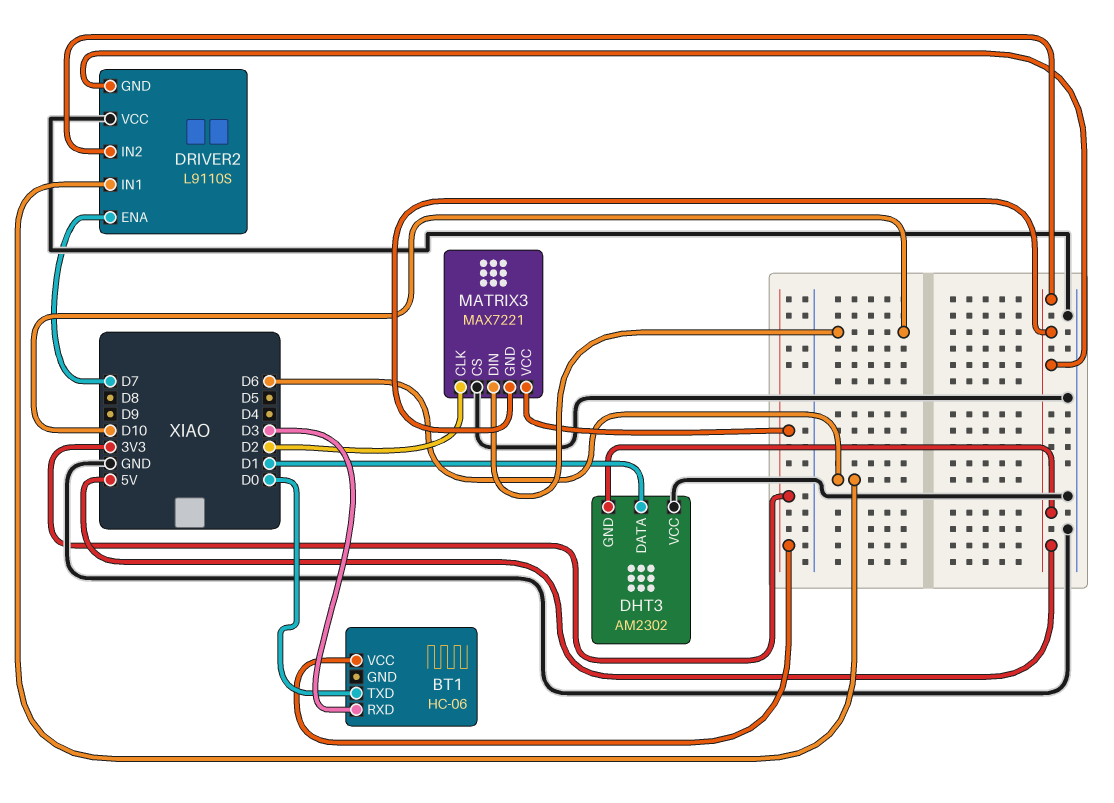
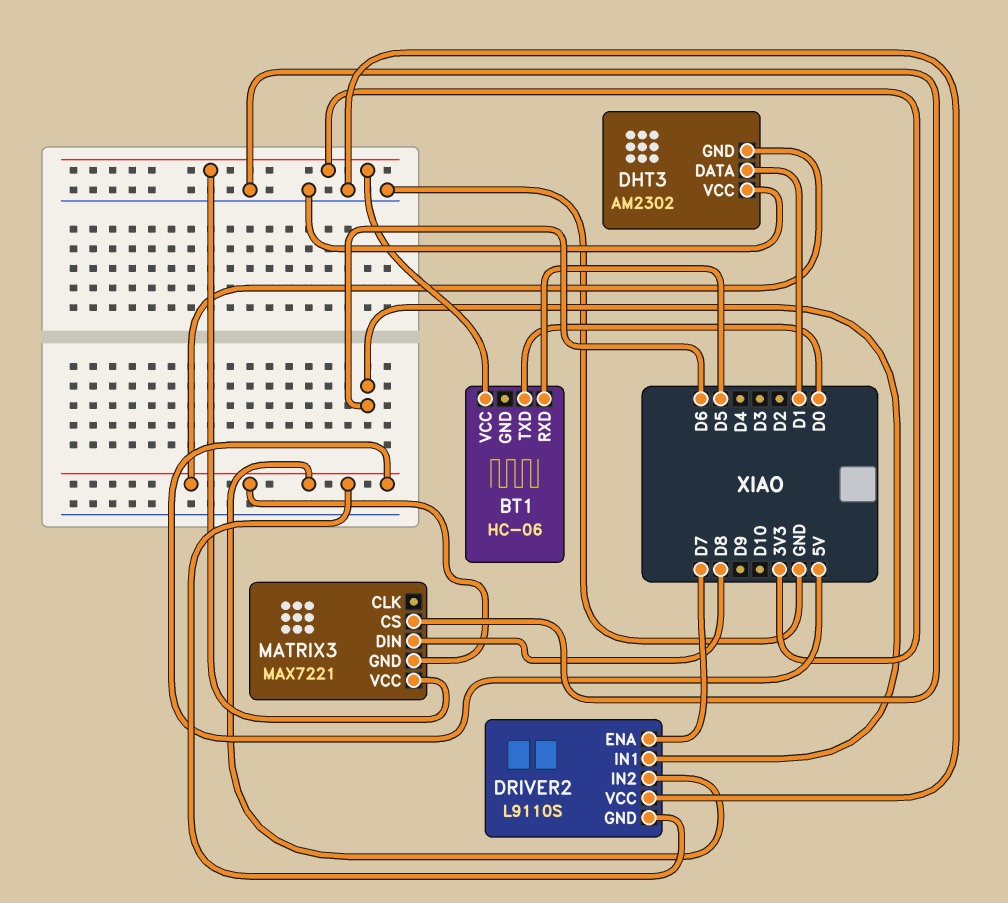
BT1 pin RXD: D3 -> D5
MATRIX3 pin CLK: D2 -> none
MATRIX3 pin DIN: D10 -> D8

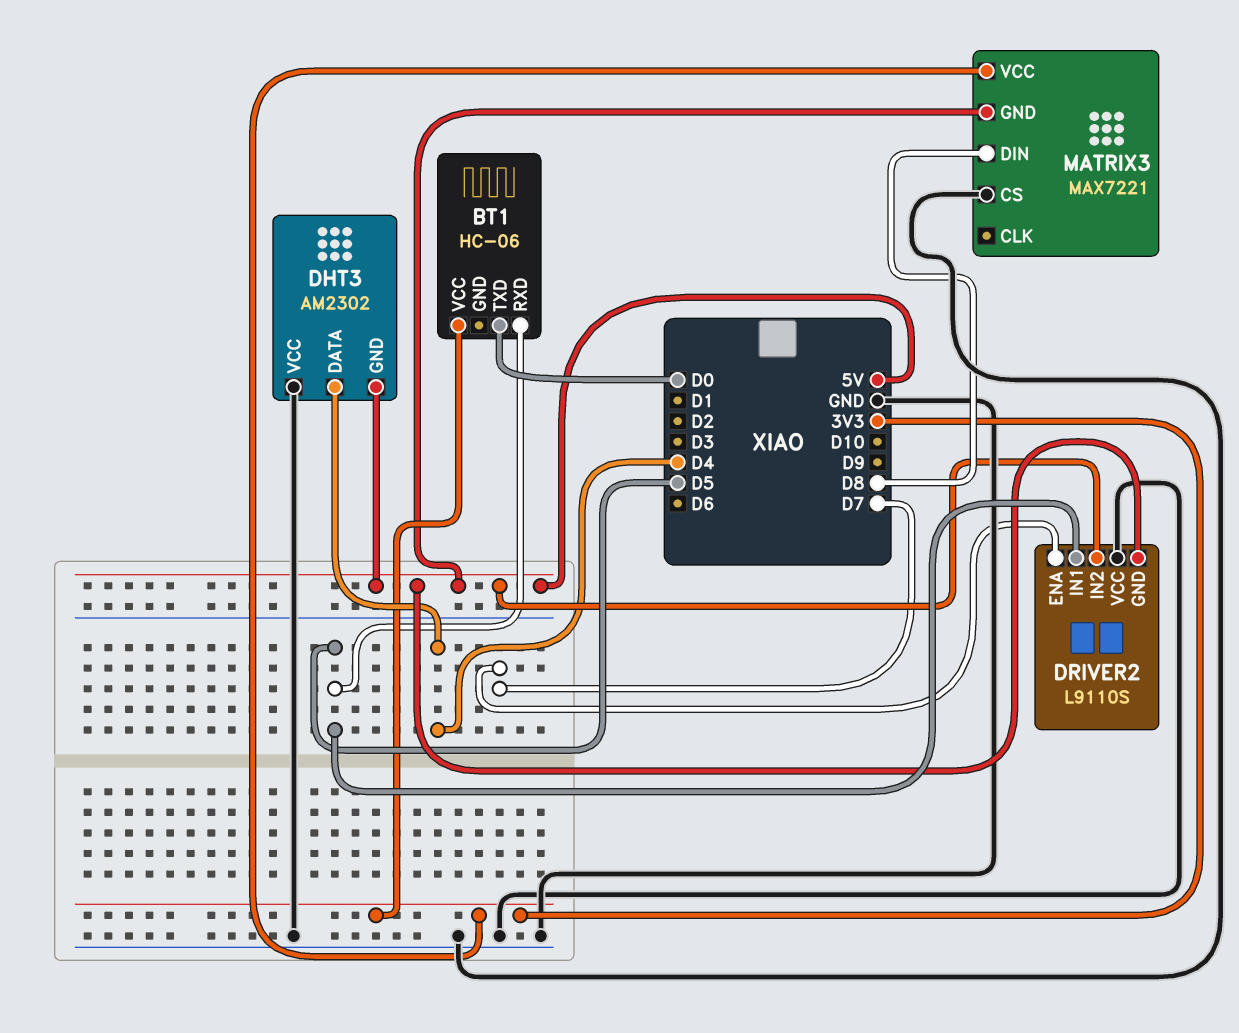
DHT3 pin DATA: D1 -> D4
DRIVER2 pin IN1: D6 -> D5

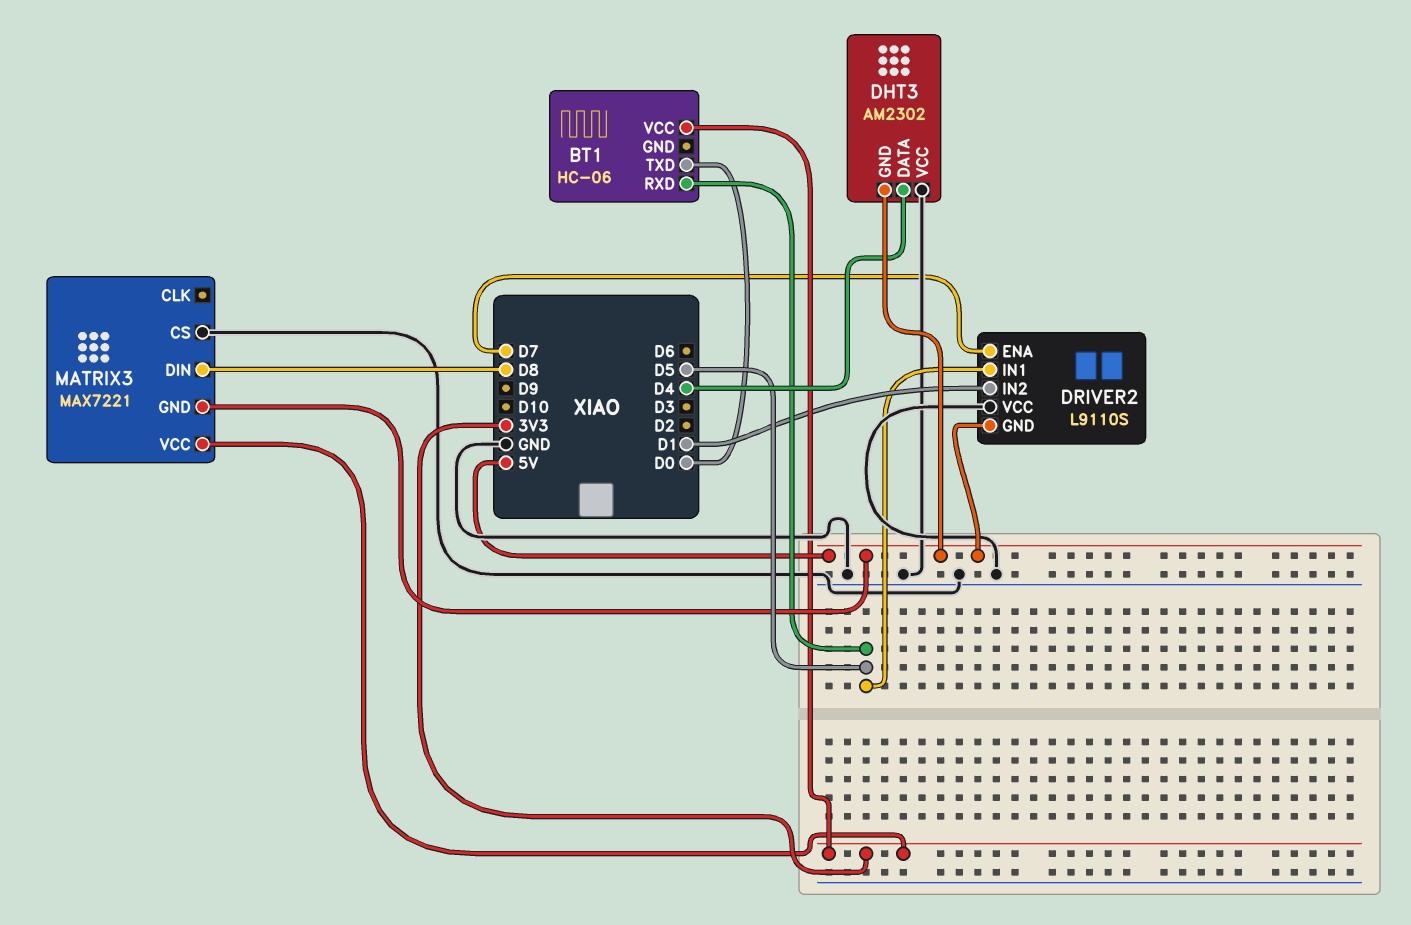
DRIVER2 pin IN2: 5V -> D1

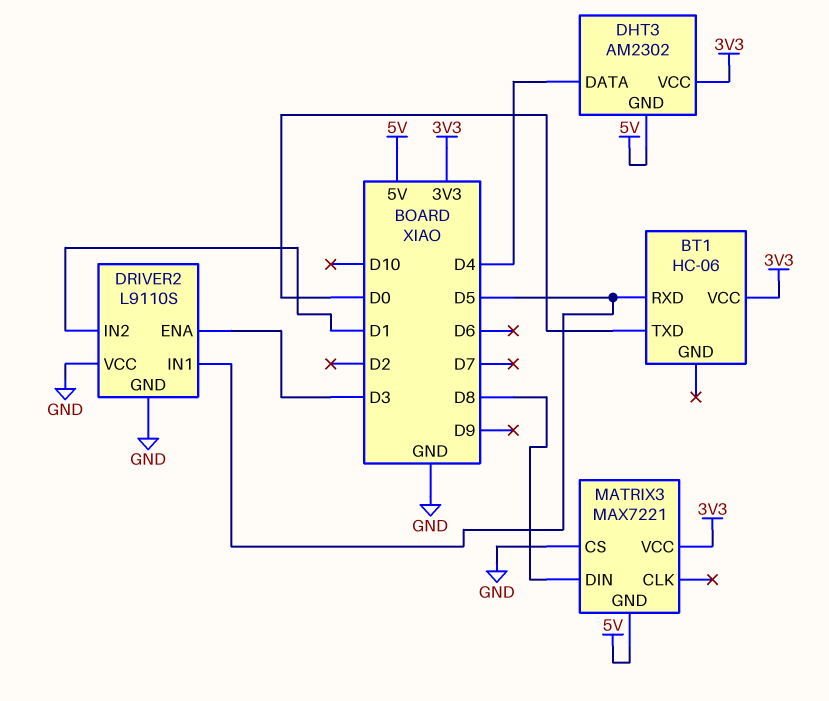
DHT3 pin VCC: GND -> 3V3
DRIVER2 pin ENA: D7 -> D3
DRIVER2 pin GND: 5V -> GND

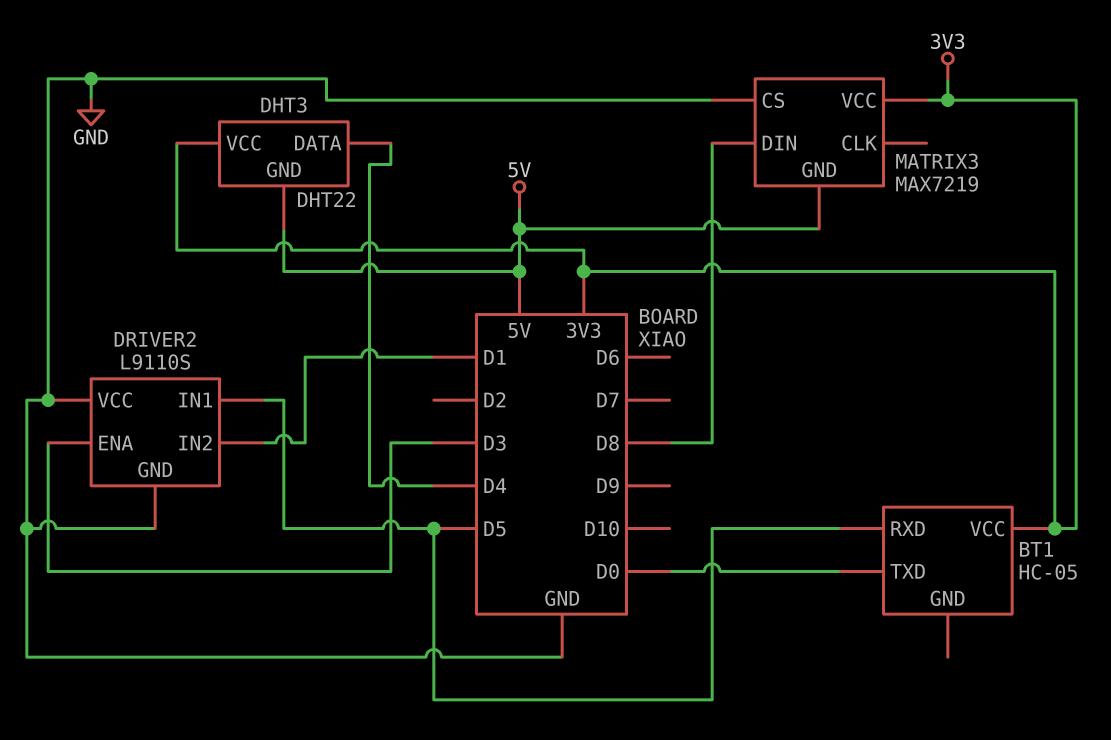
BT1: HC-06 -> HC-05
DHT3: AM2302 -> DHT22
MATRIX3: MAX7221 -> MAX7219

